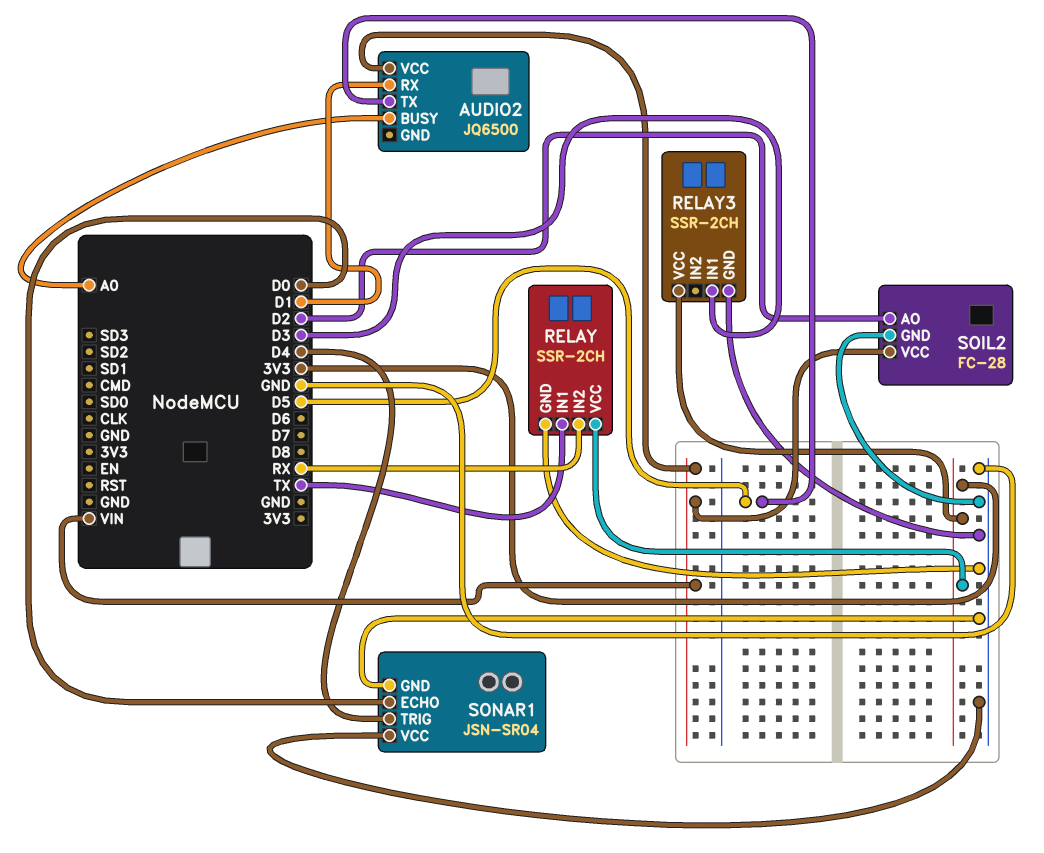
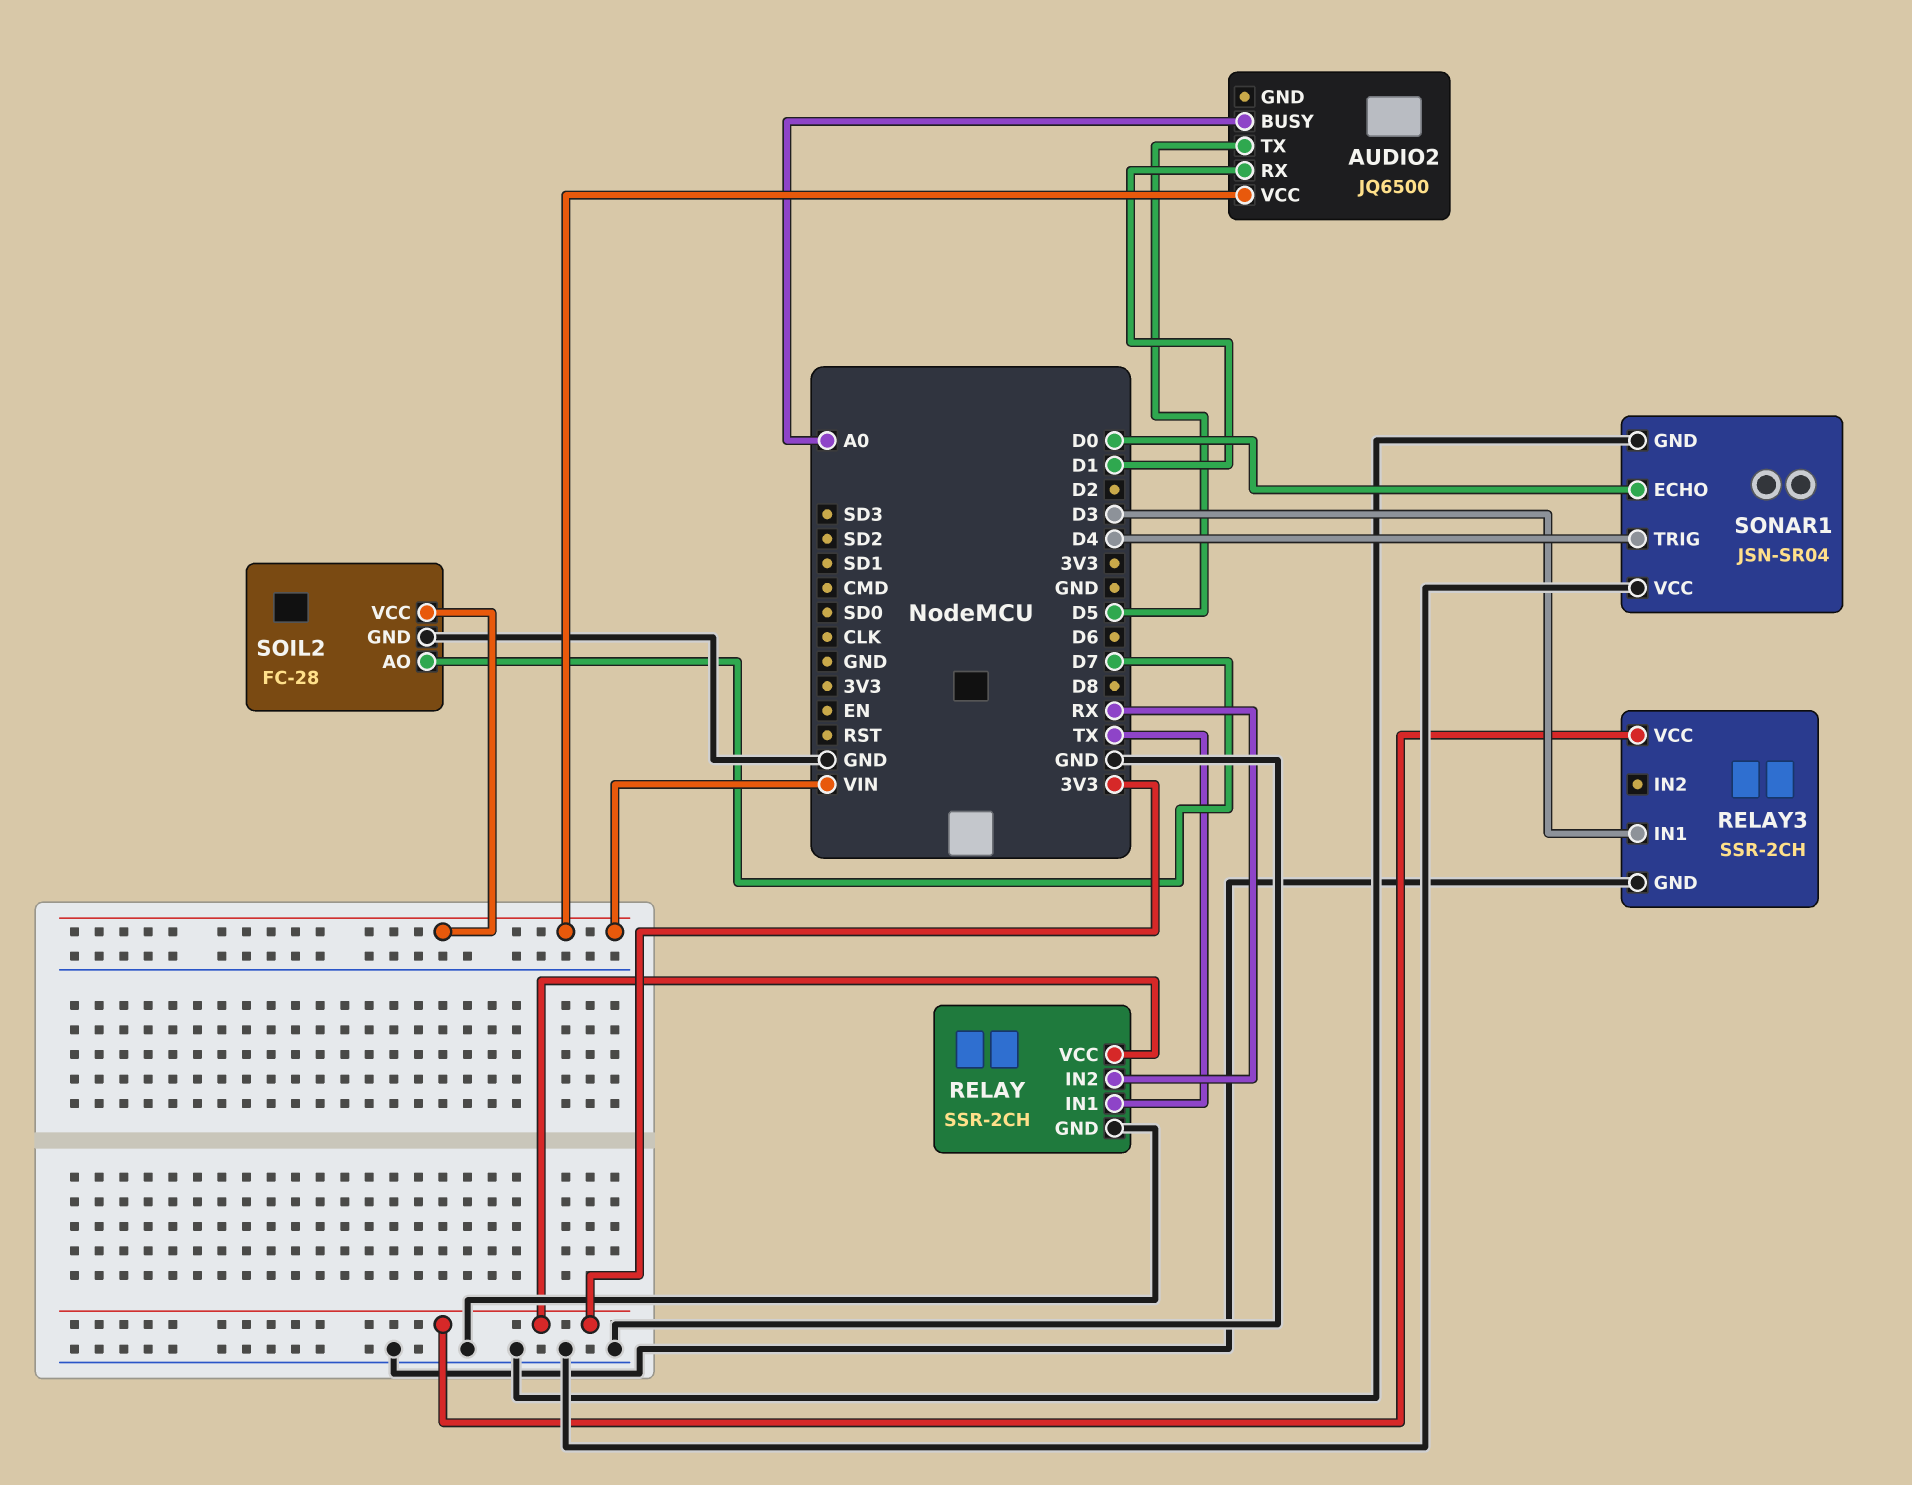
SOIL2 pin AO: D2 -> D7

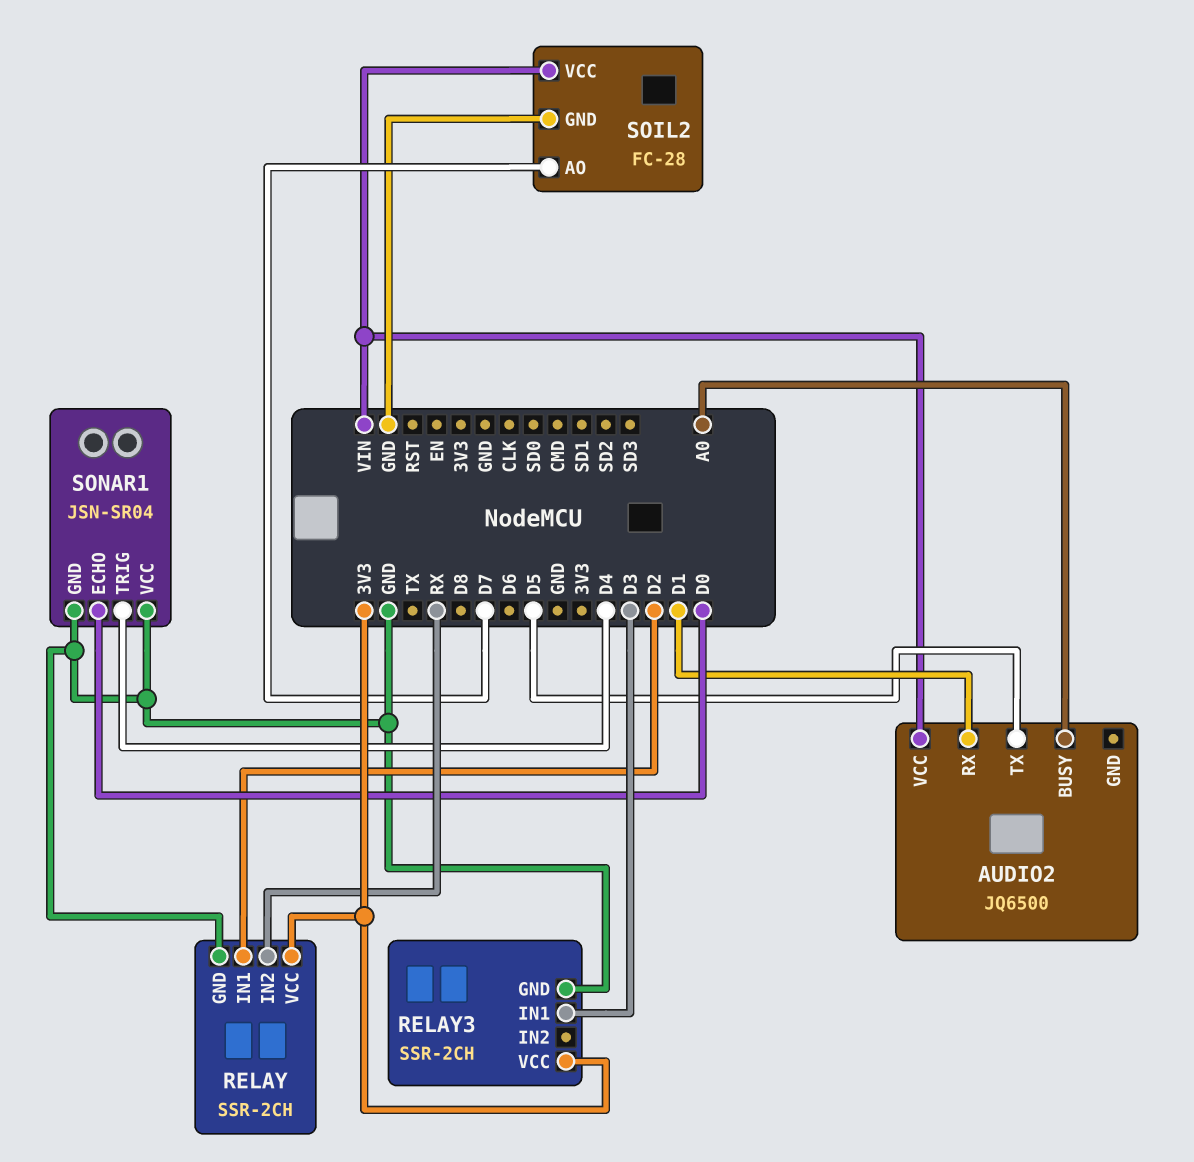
RELAY pin IN1: TX -> D2

